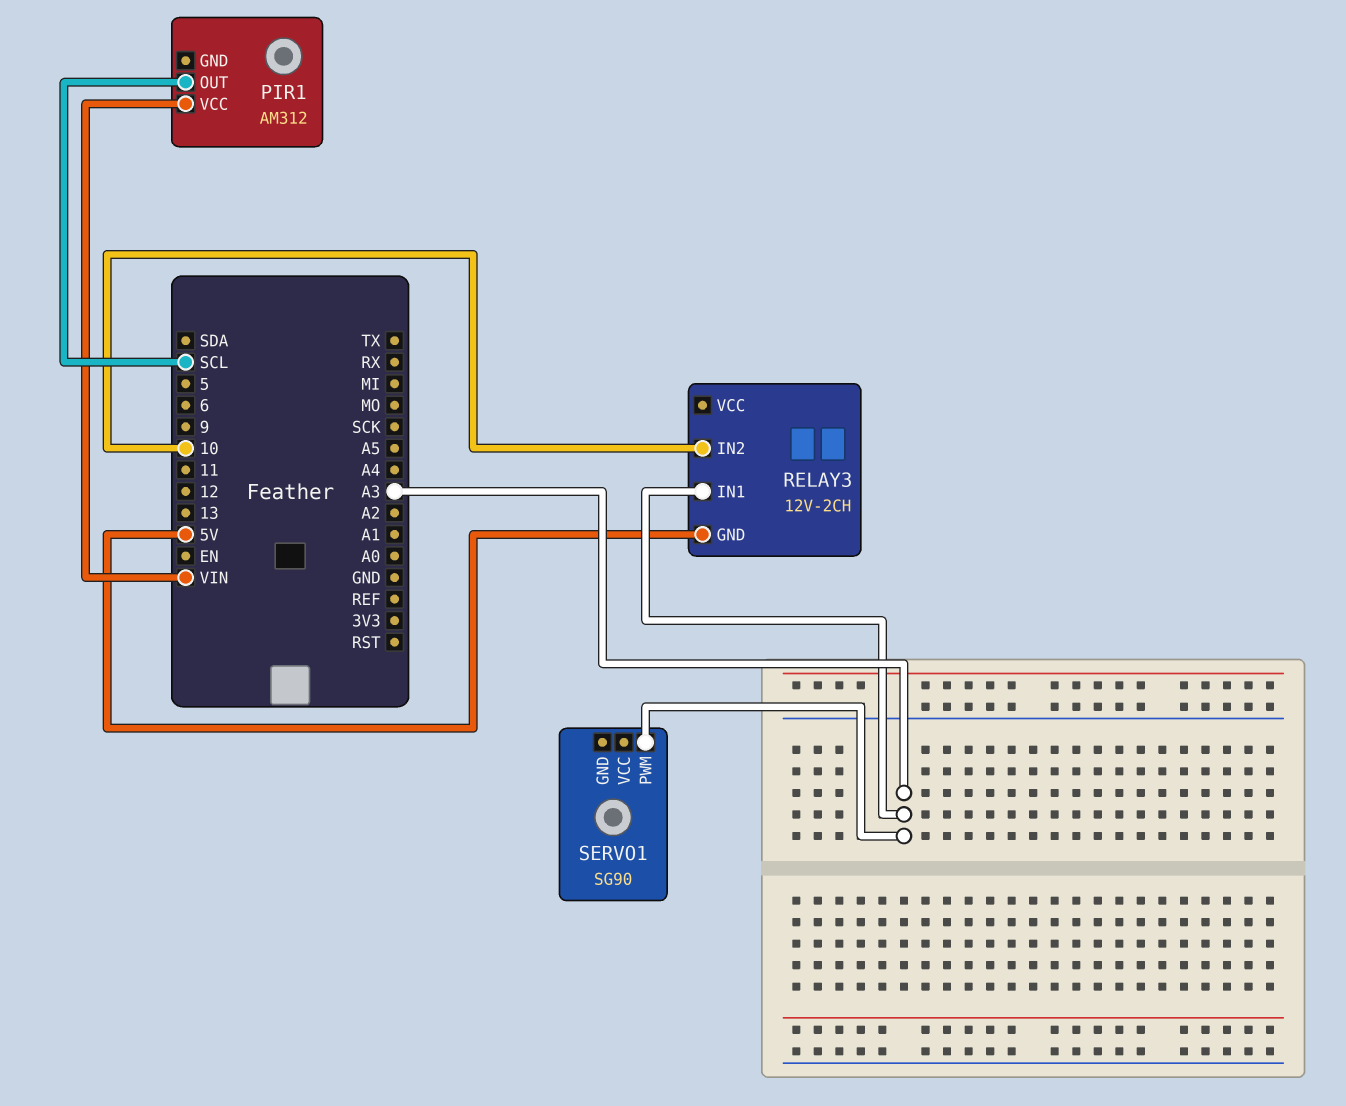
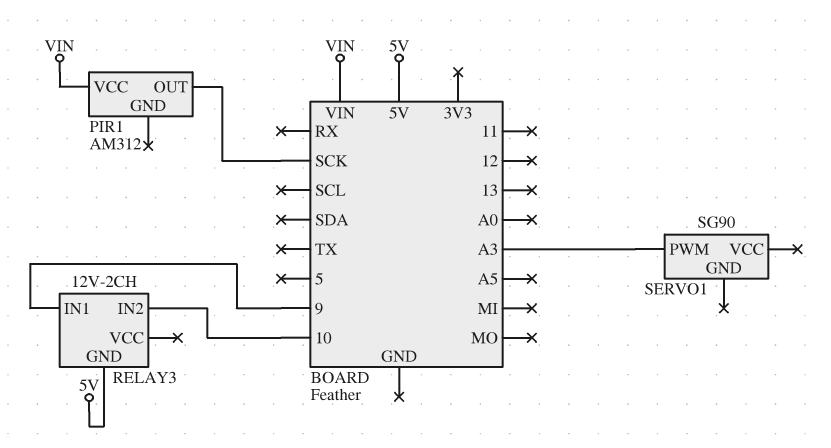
PIR1 pin OUT: SCL -> SCK
RELAY3 pin IN1: A3 -> 9

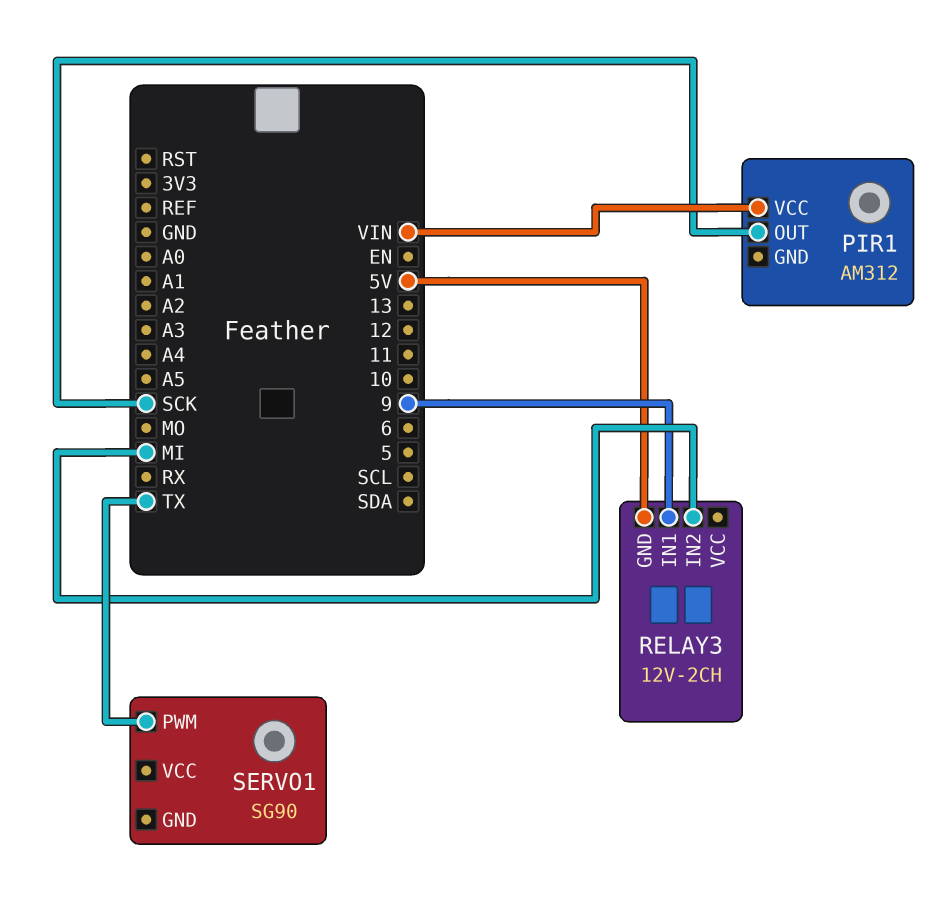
RELAY3 pin IN2: 10 -> MI
SERVO1 pin PWM: A3 -> TX

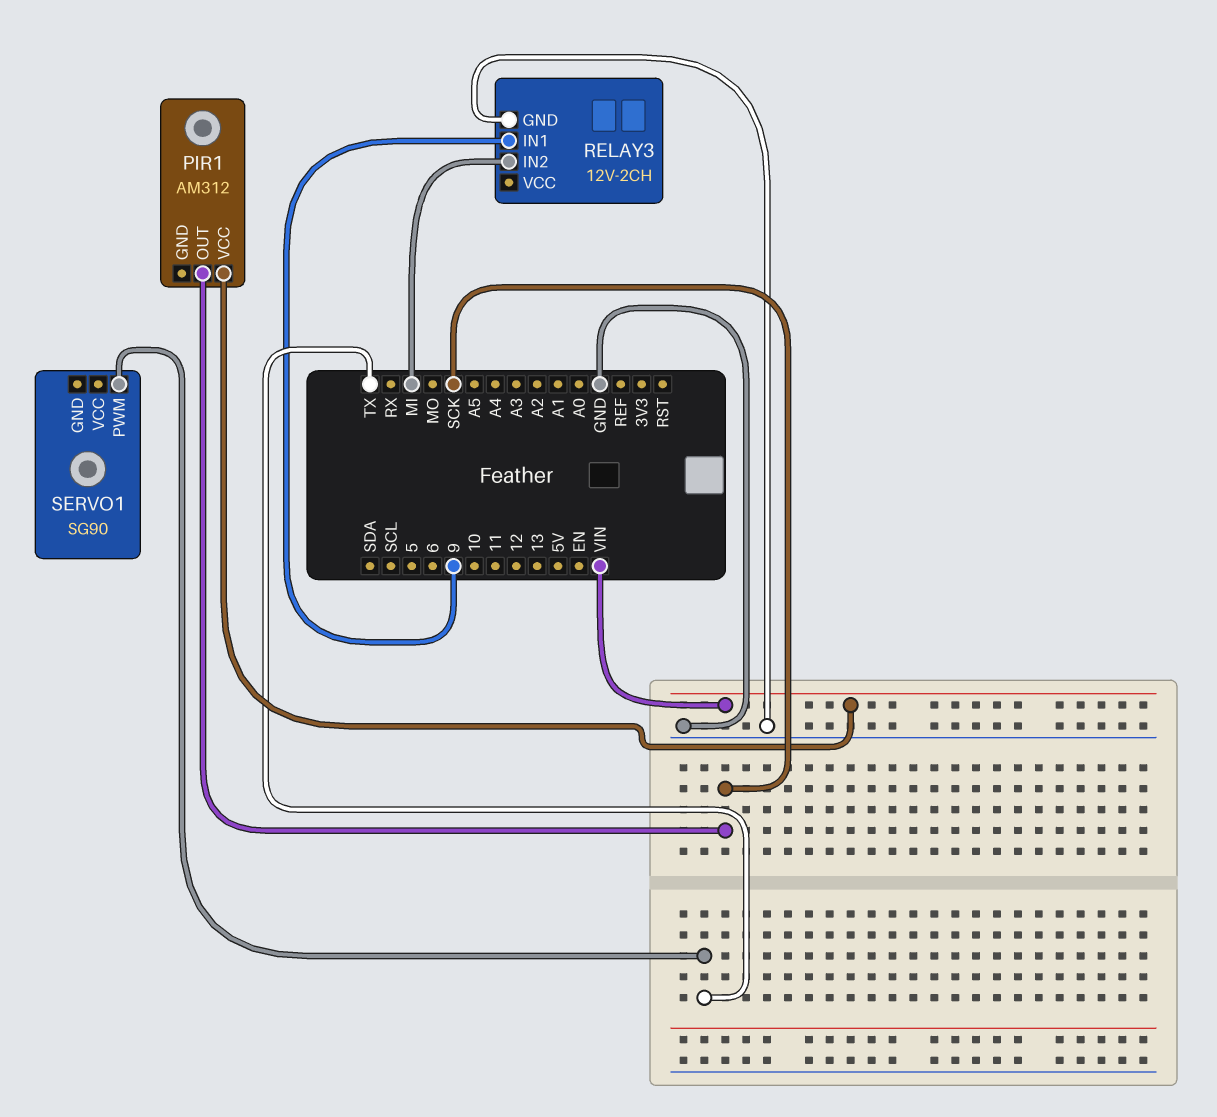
RELAY3 pin GND: 5V -> GND

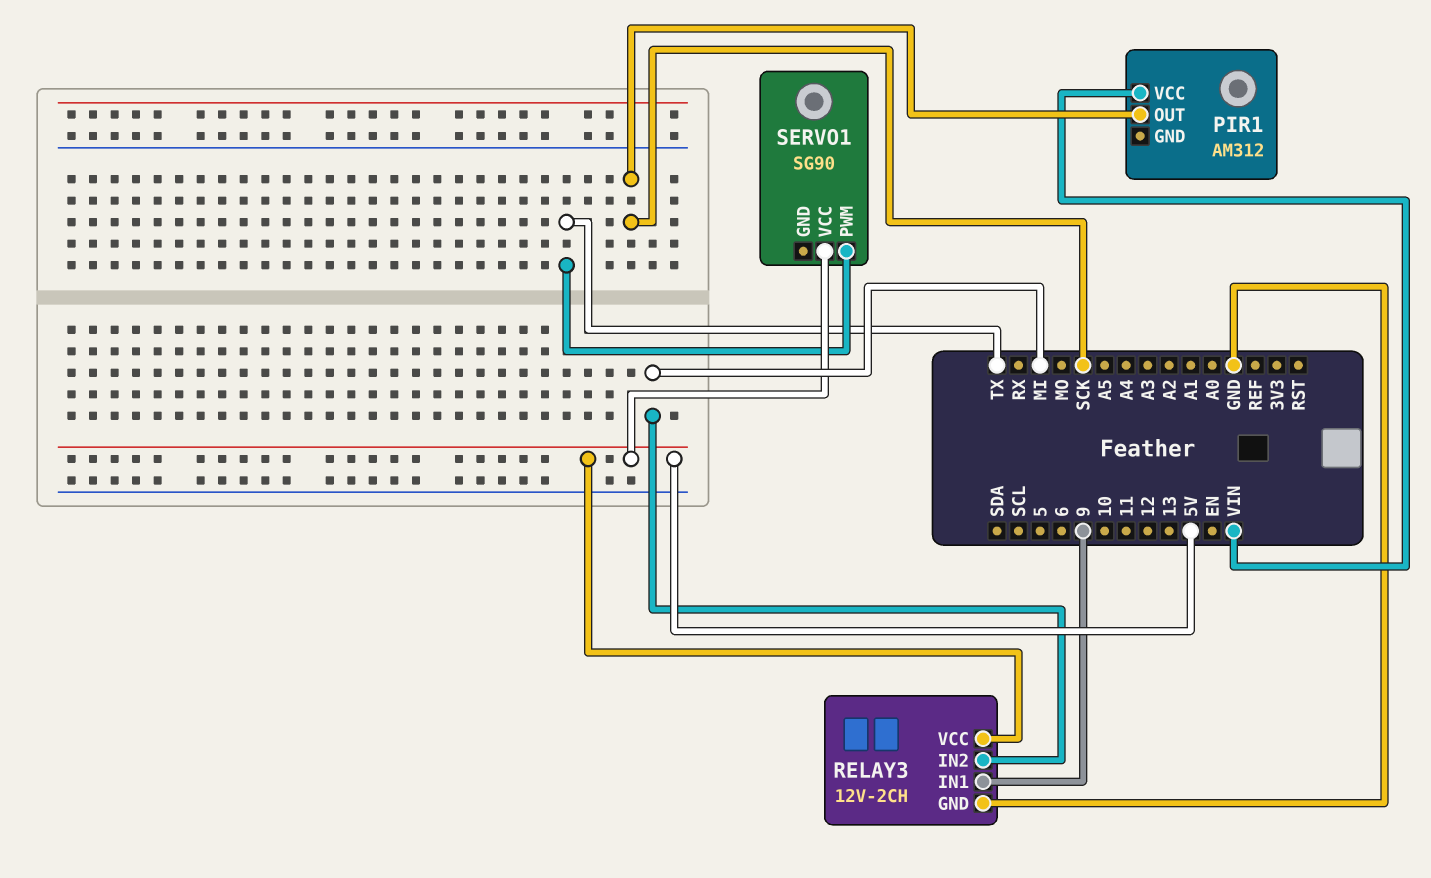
RELAY3 pin VCC: none -> 5V
SERVO1 pin VCC: none -> 5V

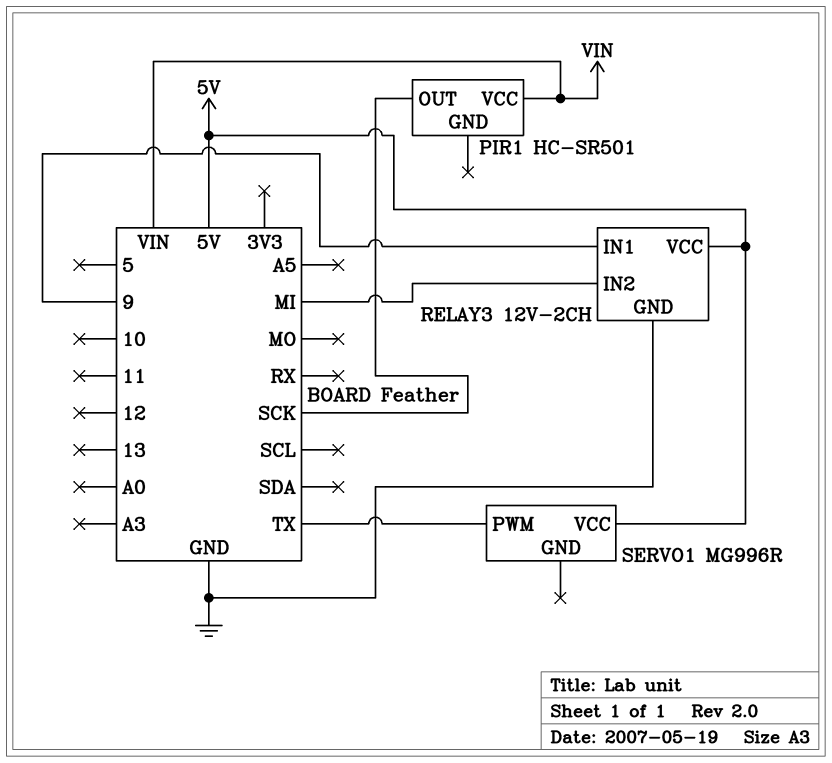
PIR1: AM312 -> HC-SR501
SERVO1: SG90 -> MG996R

